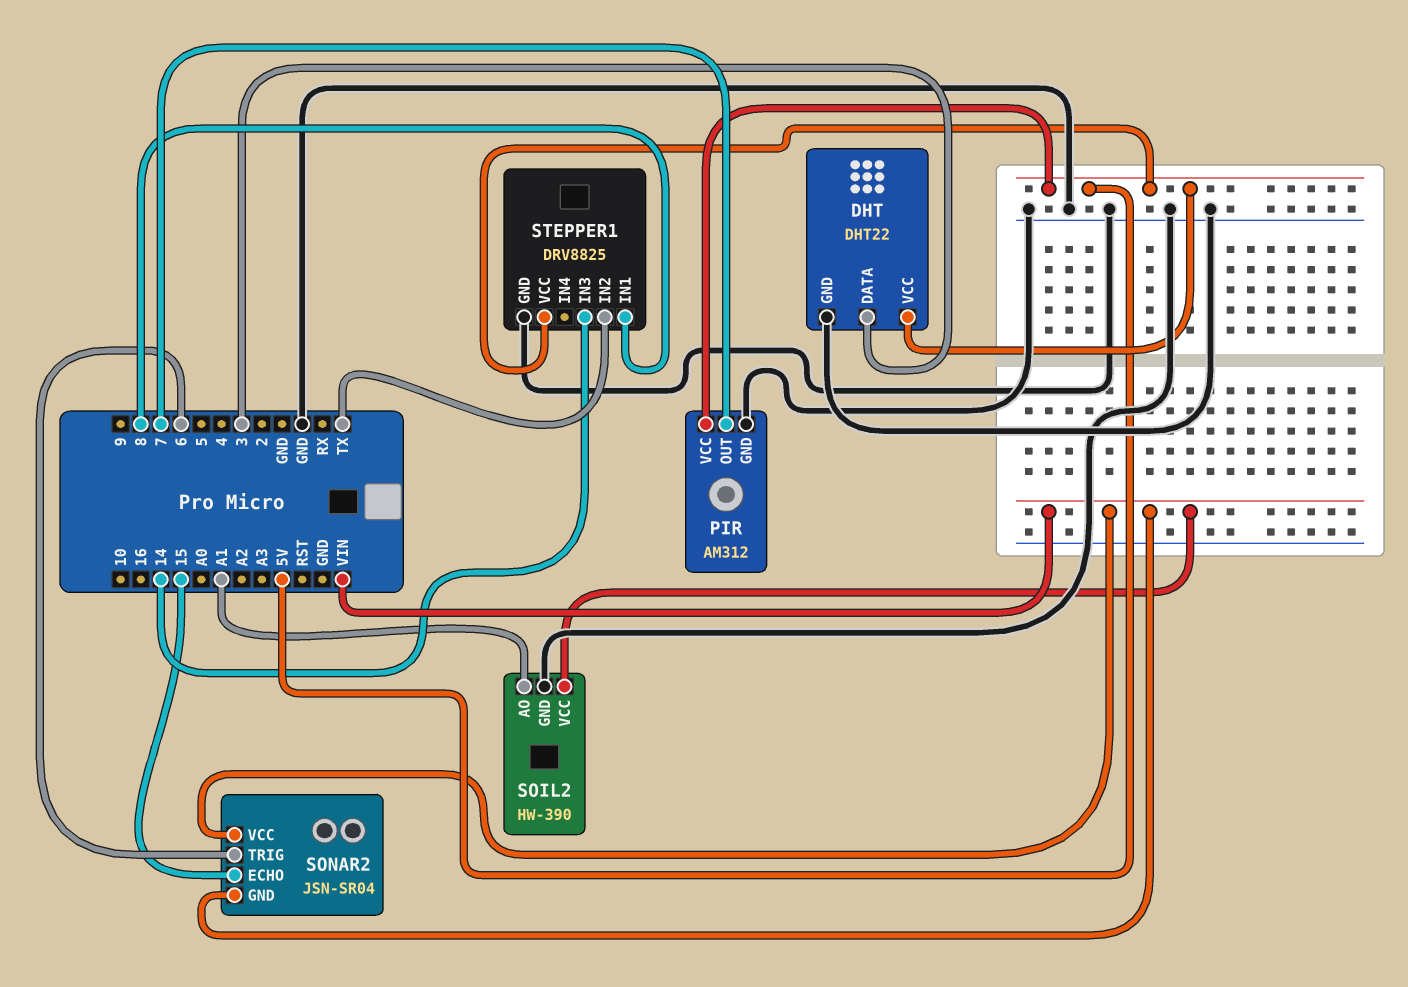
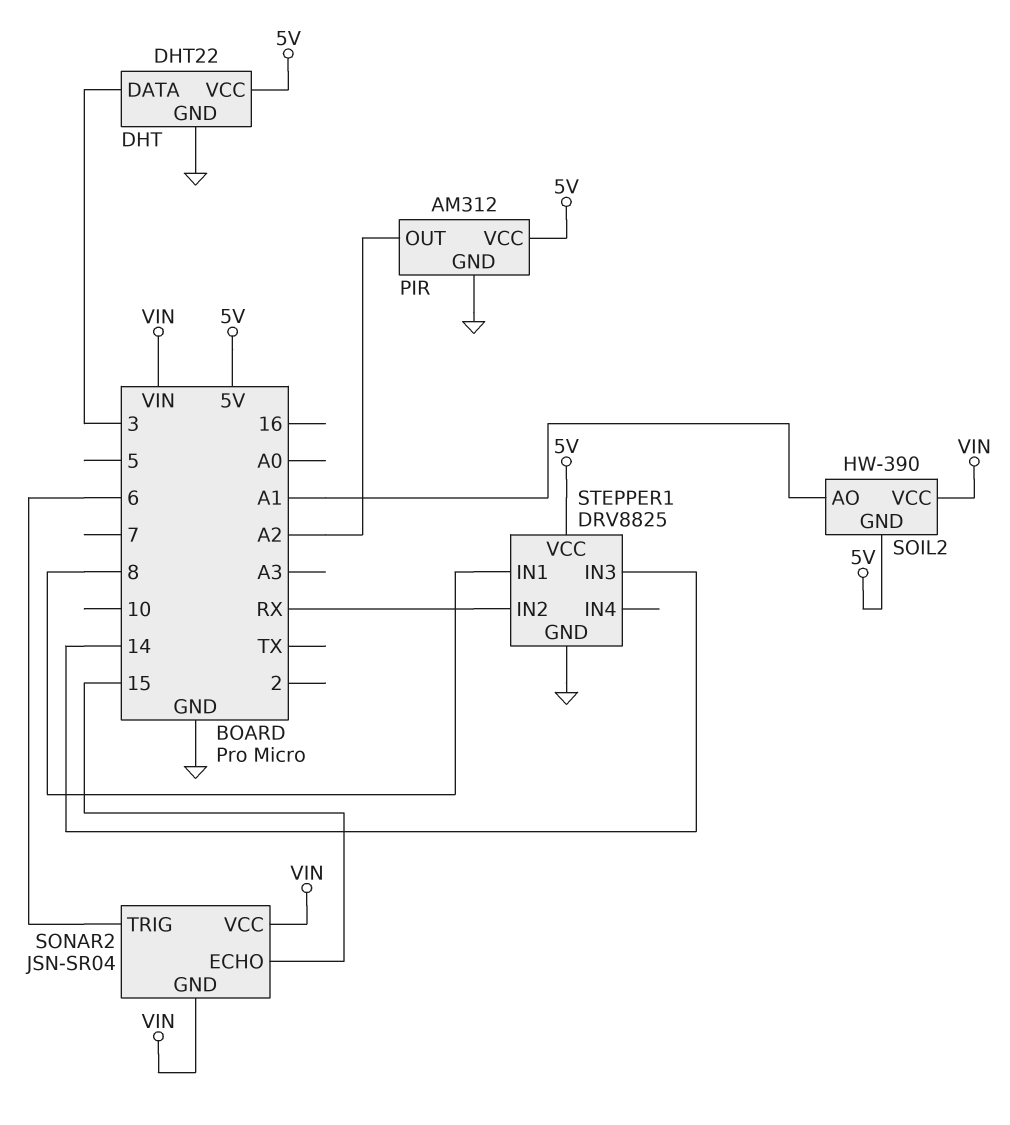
PIR pin OUT: 7 -> A2
SOIL2 pin GND: GND -> 5V
STEPPER1 pin IN2: TX -> RX

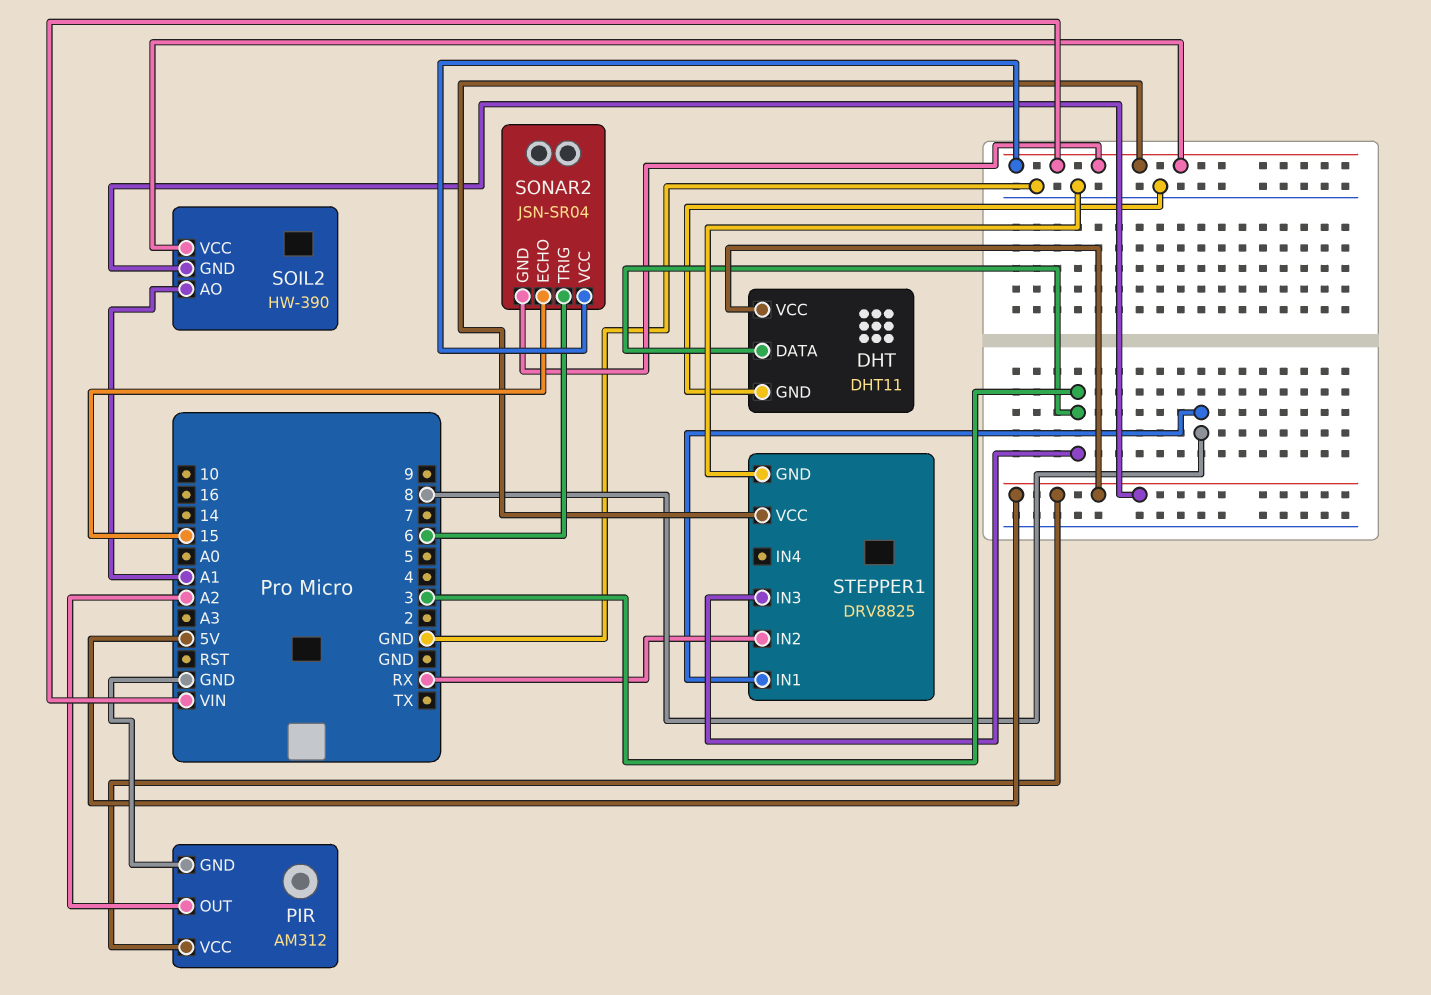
DHT: DHT22 -> DHT11
STEPPER1 pin IN3: 14 -> 3
STEPPER1 pin VCC: 5V -> VIN

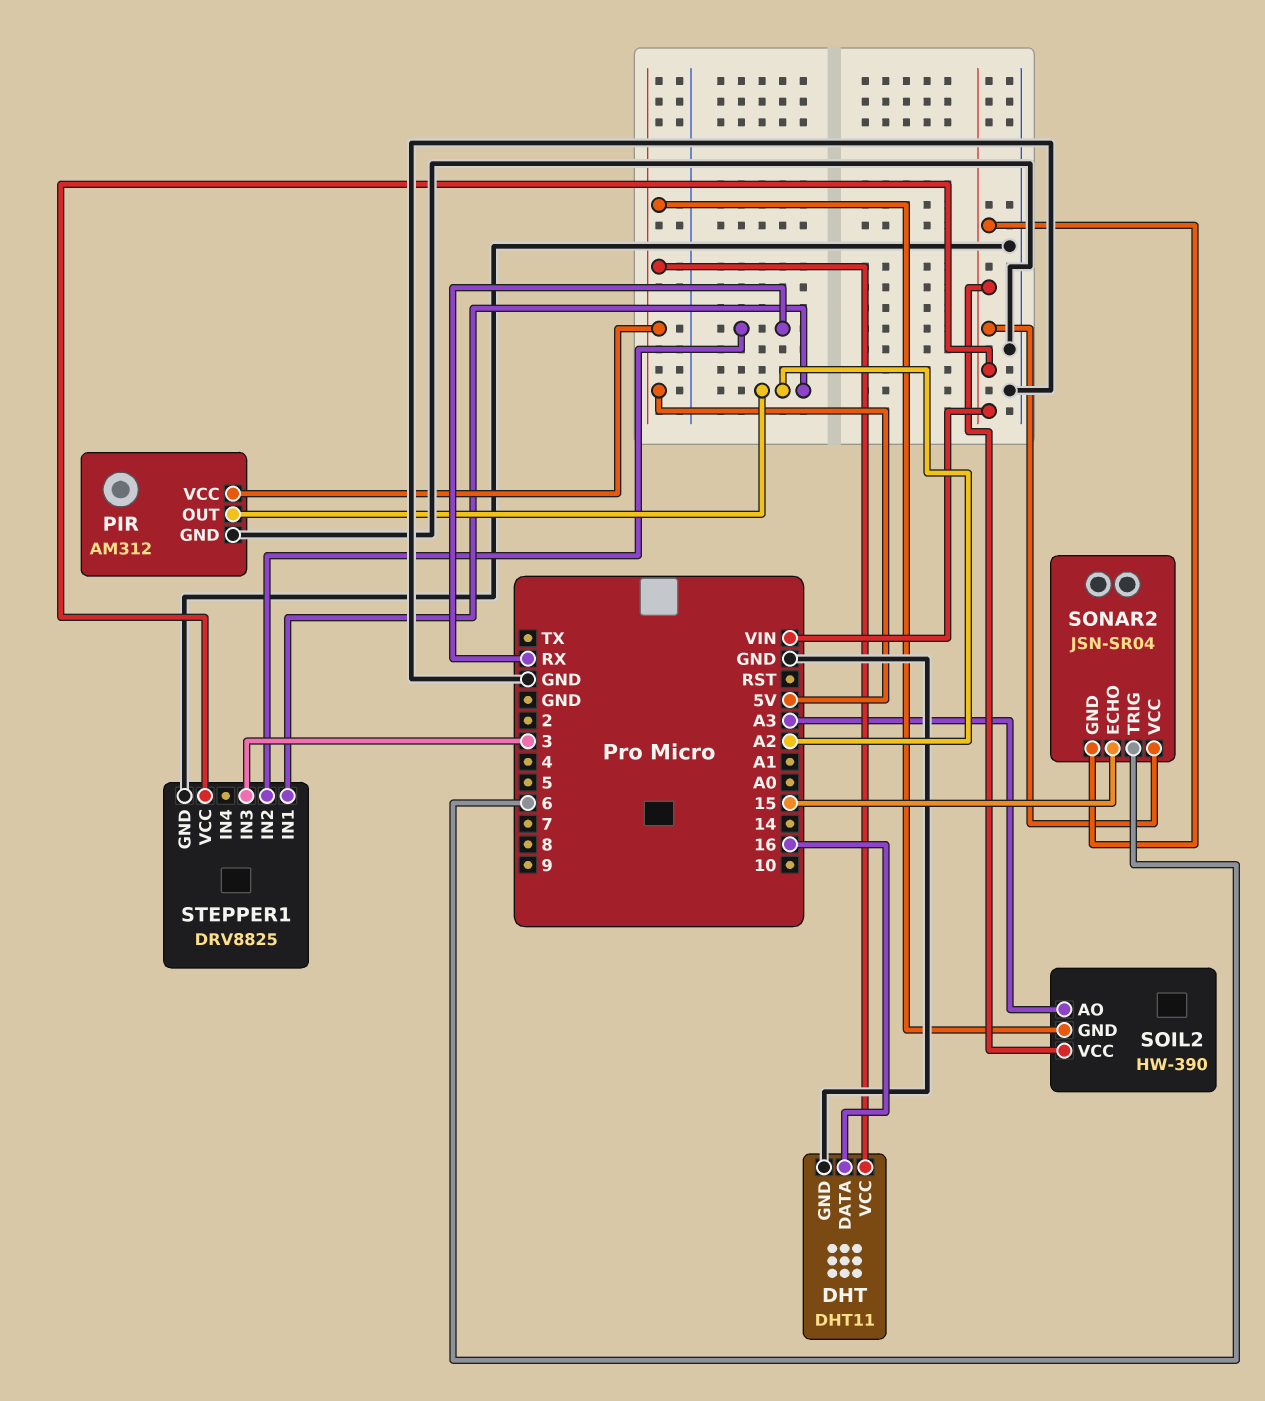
DHT pin DATA: 3 -> 16
SOIL2 pin AO: A1 -> A3
STEPPER1 pin IN1: 8 -> A2

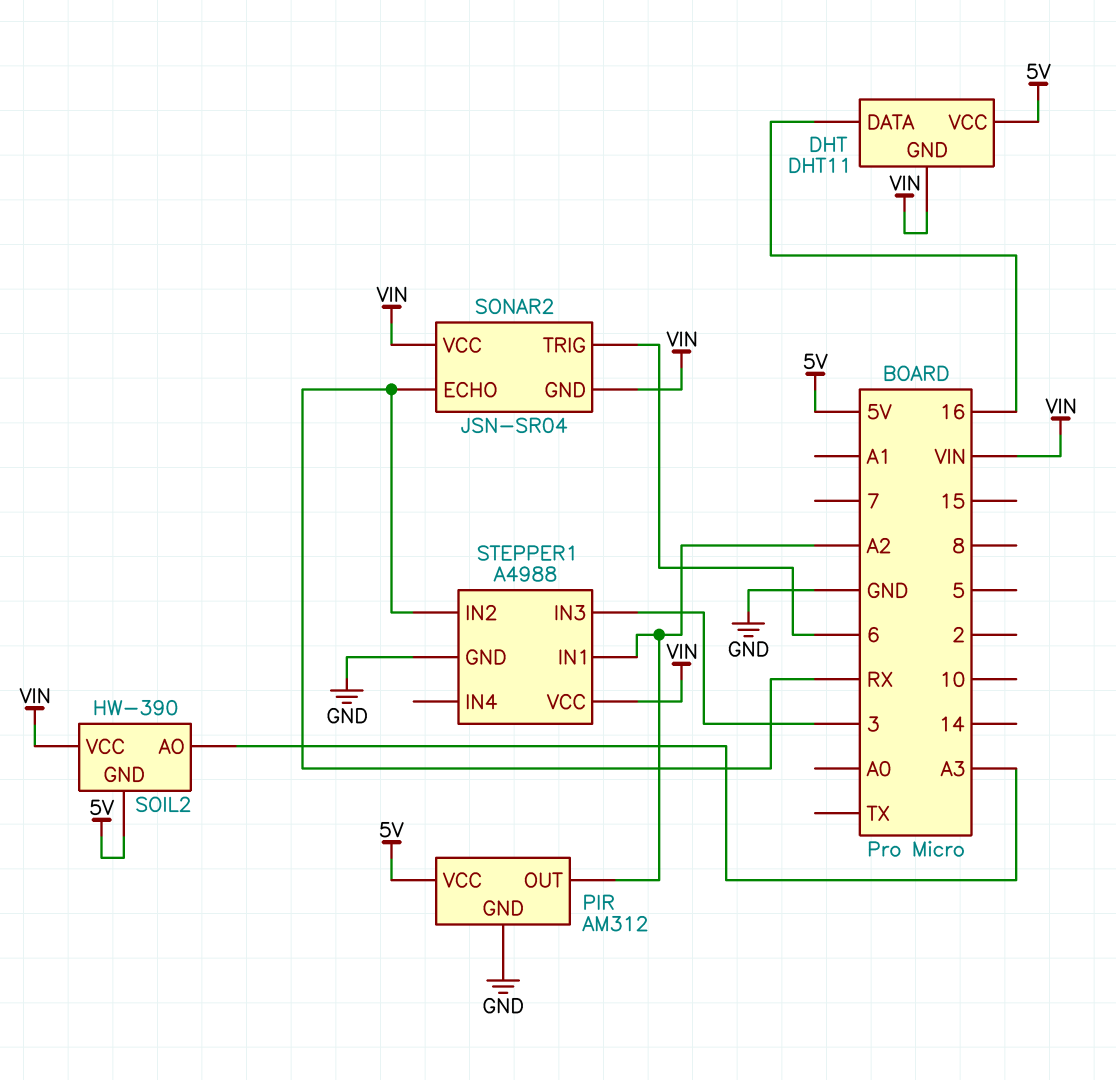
DHT pin GND: GND -> VIN
SONAR2 pin ECHO: 15 -> RX
STEPPER1: DRV8825 -> A4988

